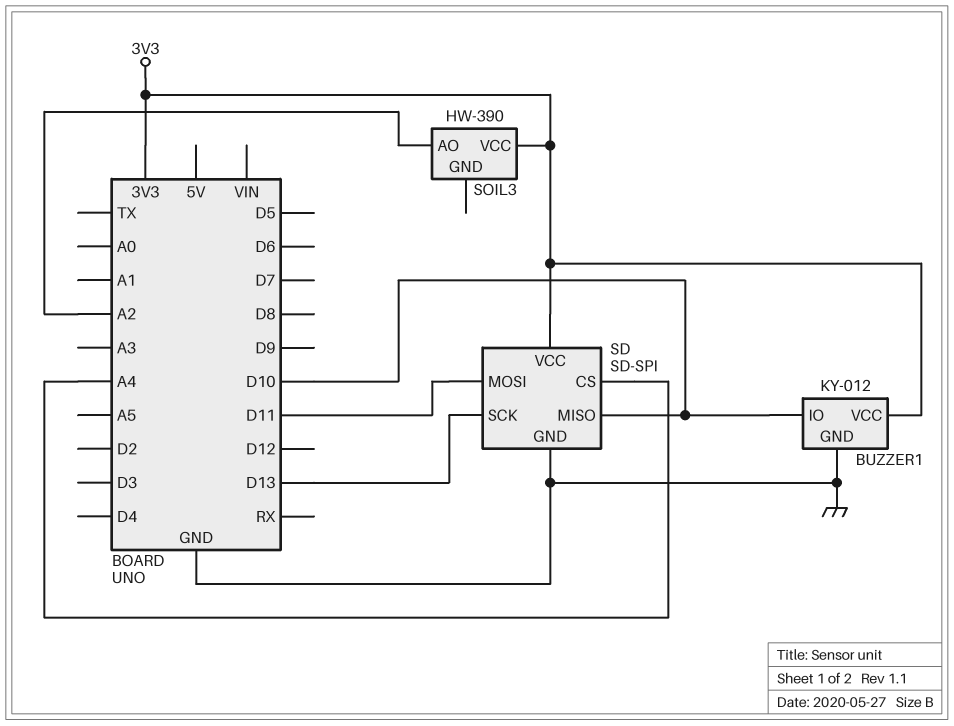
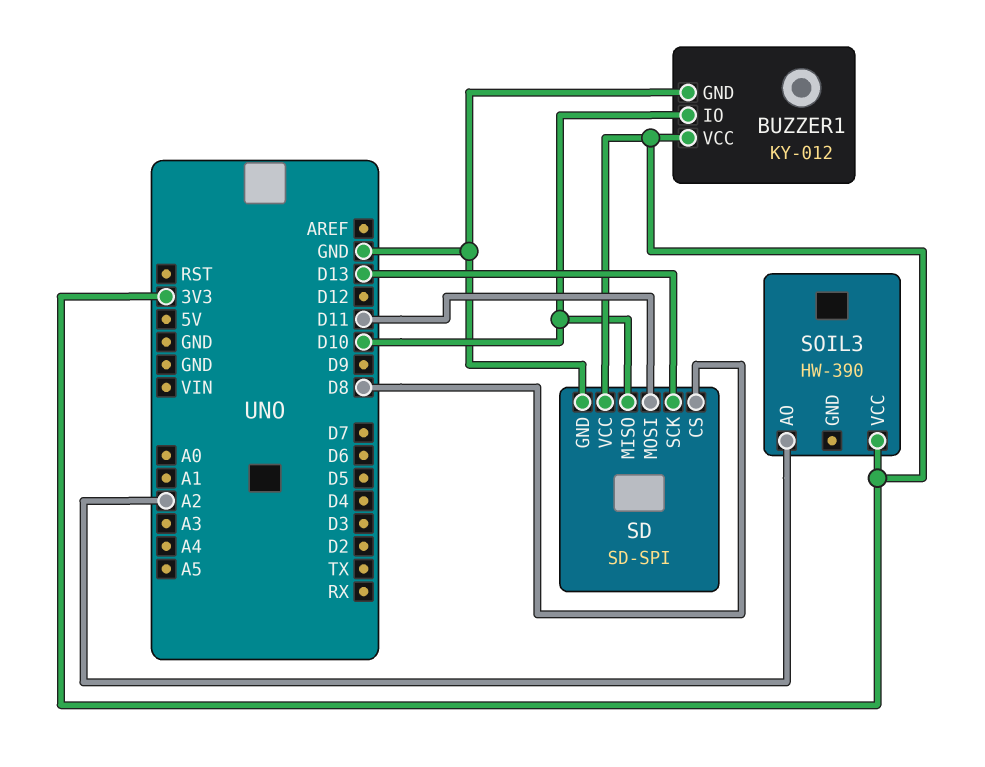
SD pin CS: A4 -> D8

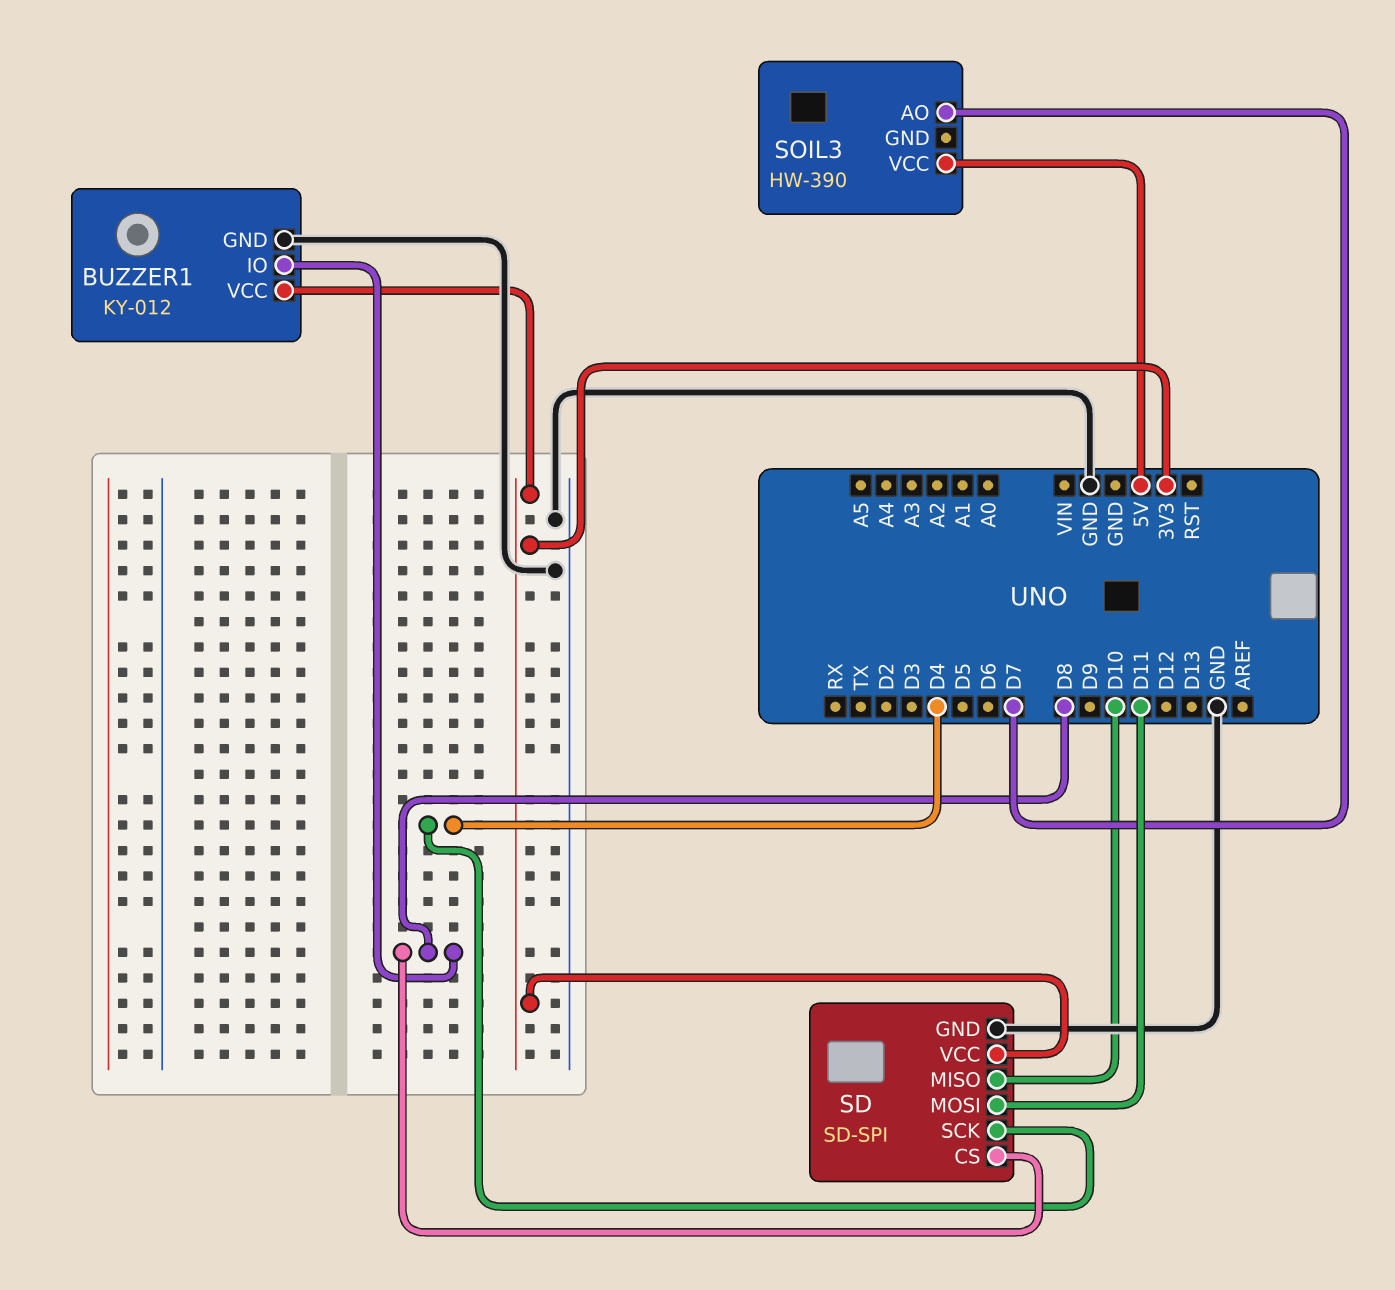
BUZZER1 pin IO: D10 -> D8
SD pin SCK: D13 -> D4
SOIL3 pin AO: A2 -> D7
SOIL3 pin VCC: 3V3 -> 5V

